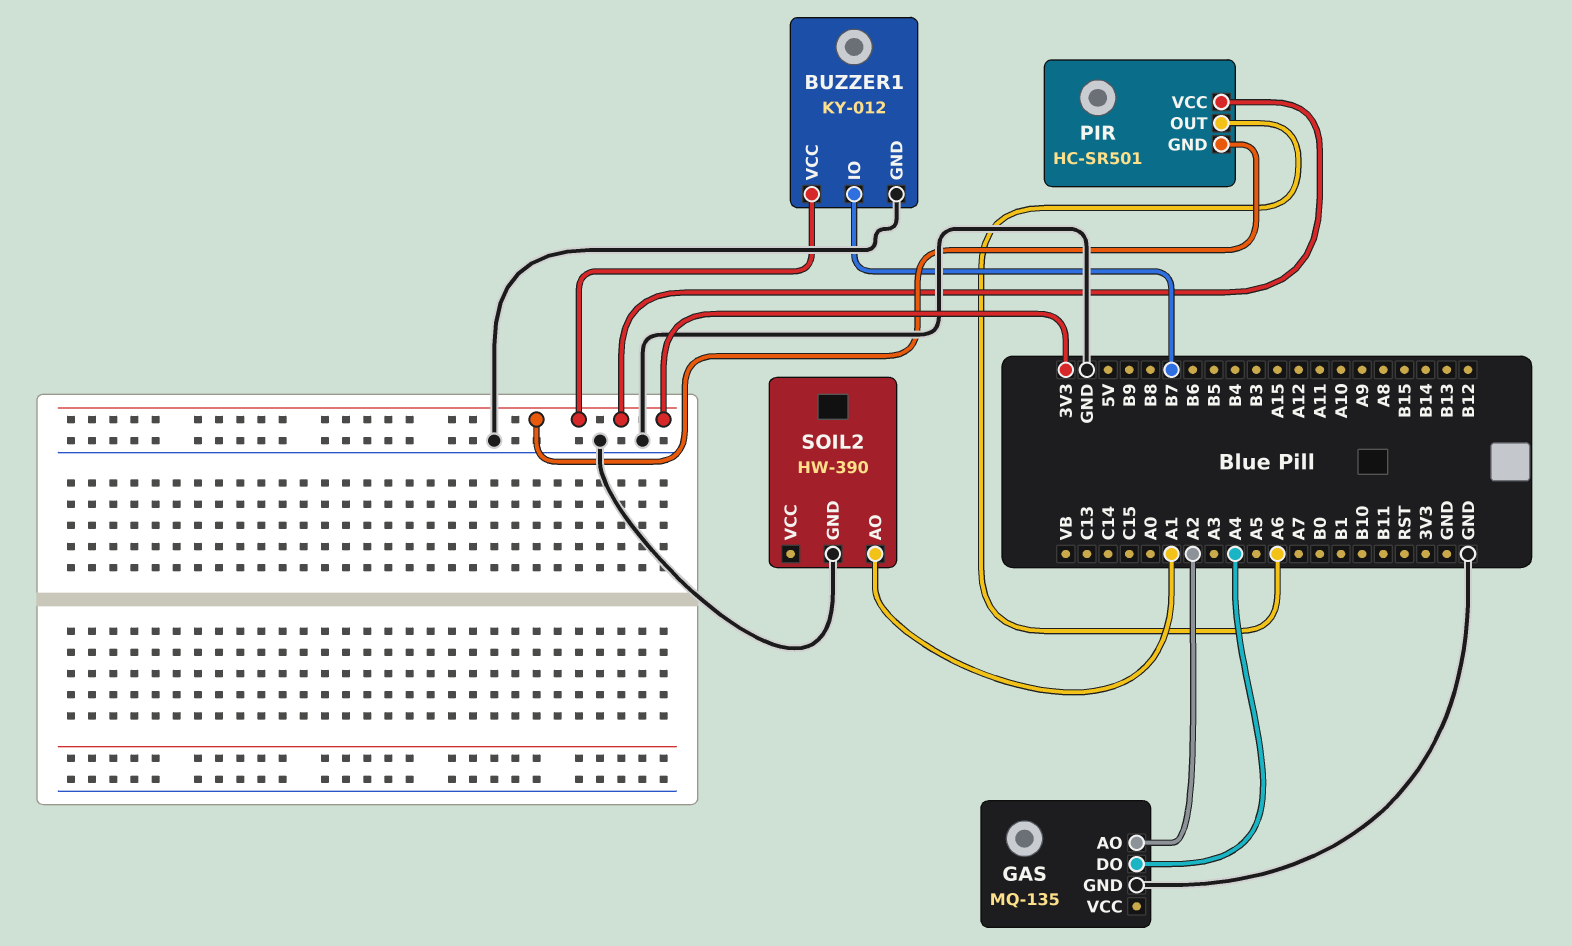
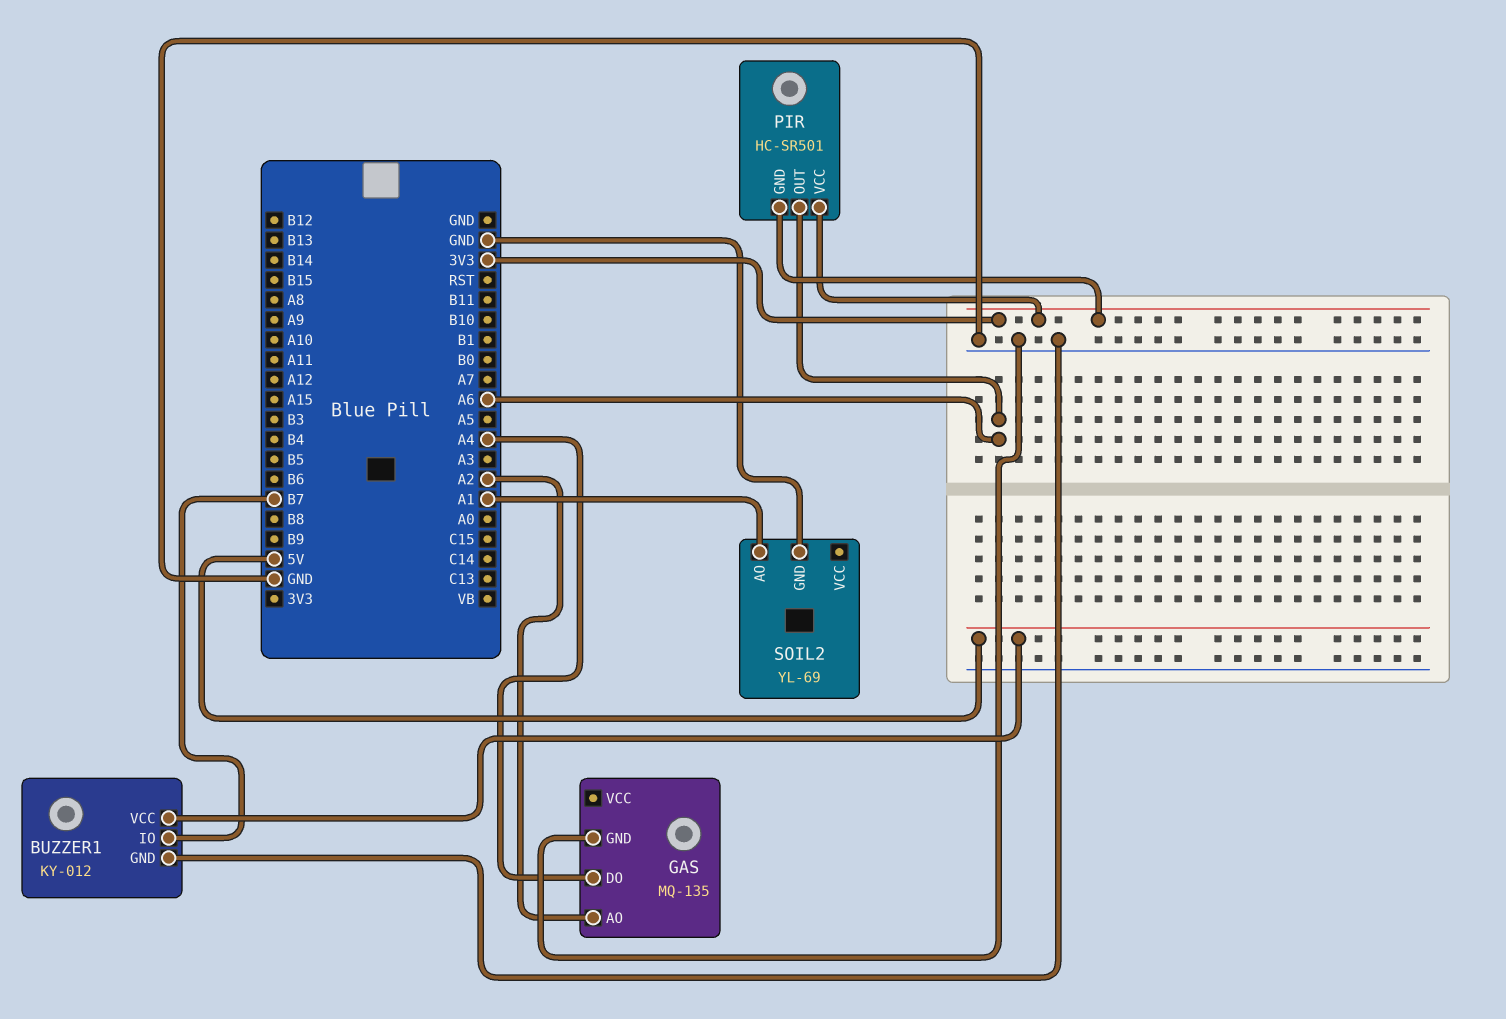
BUZZER1 pin VCC: 3V3 -> 5V
SOIL2: HW-390 -> YL-69

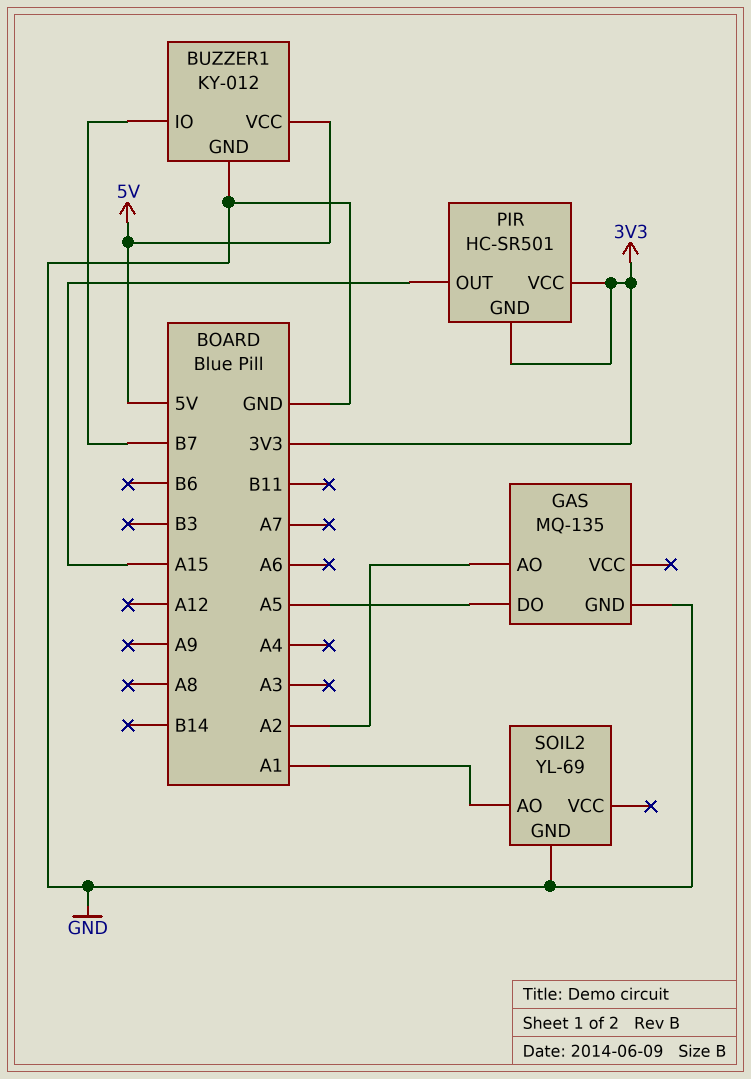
GAS pin DO: A4 -> A5
PIR pin OUT: A6 -> A15

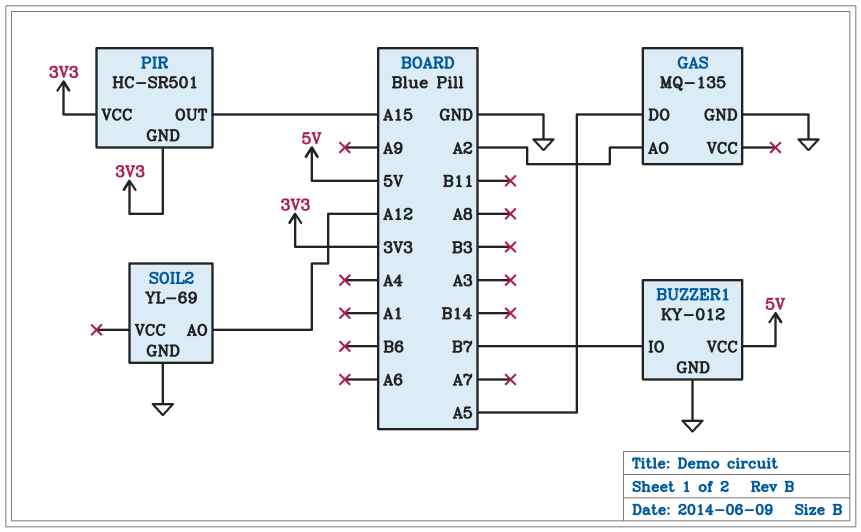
SOIL2 pin AO: A1 -> A12

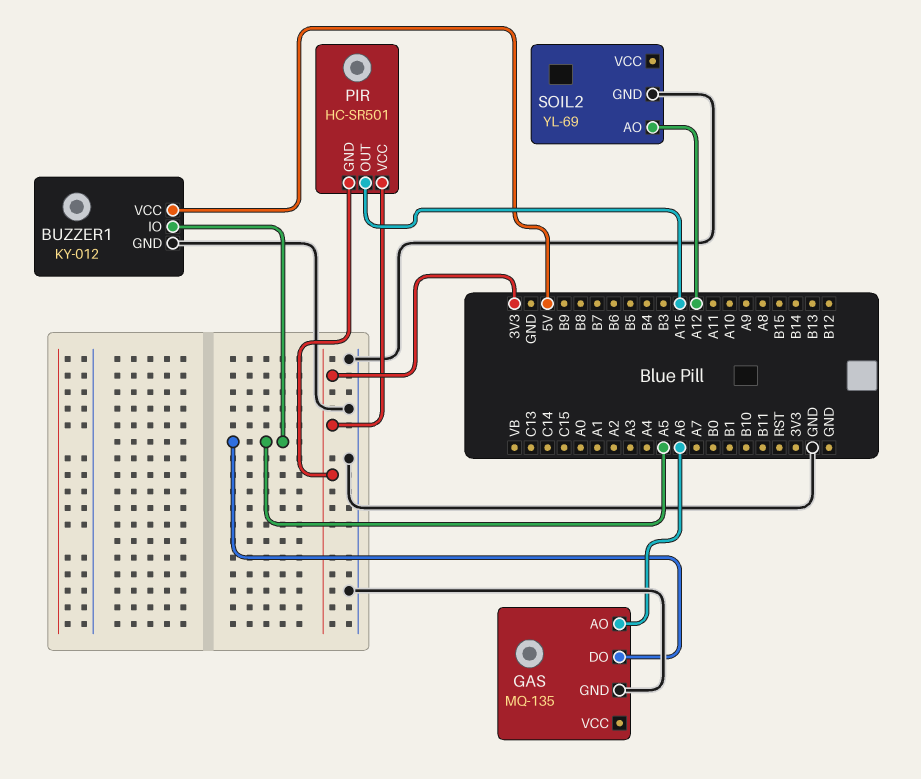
BUZZER1 pin IO: B7 -> A5
GAS pin AO: A2 -> A6

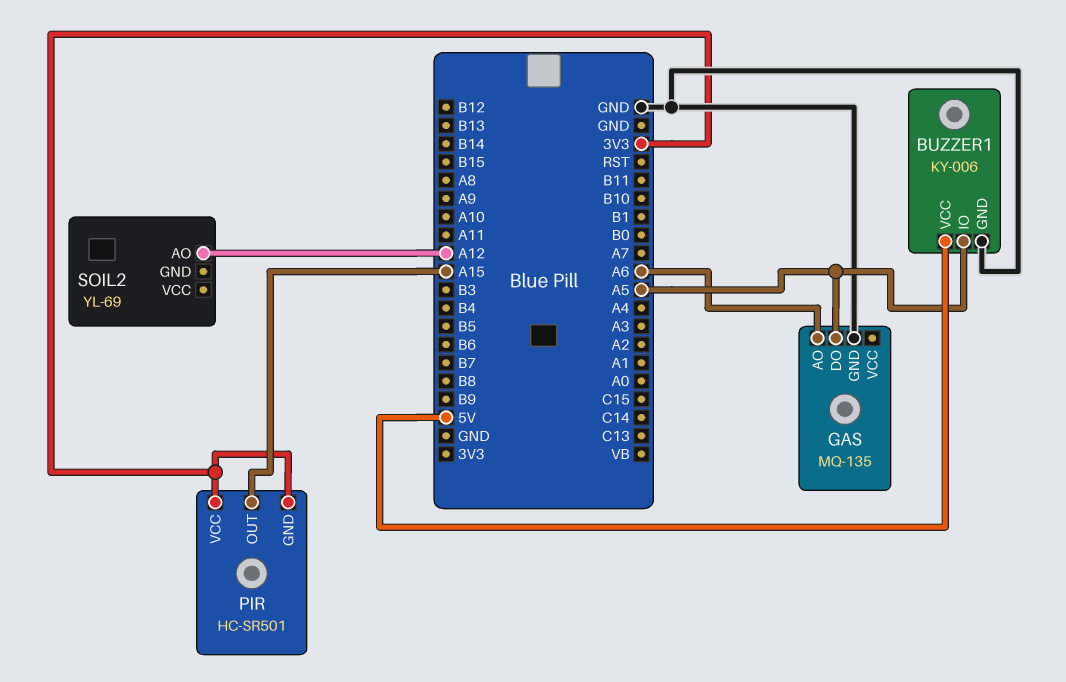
BUZZER1: KY-012 -> KY-006
SOIL2 pin GND: GND -> none

